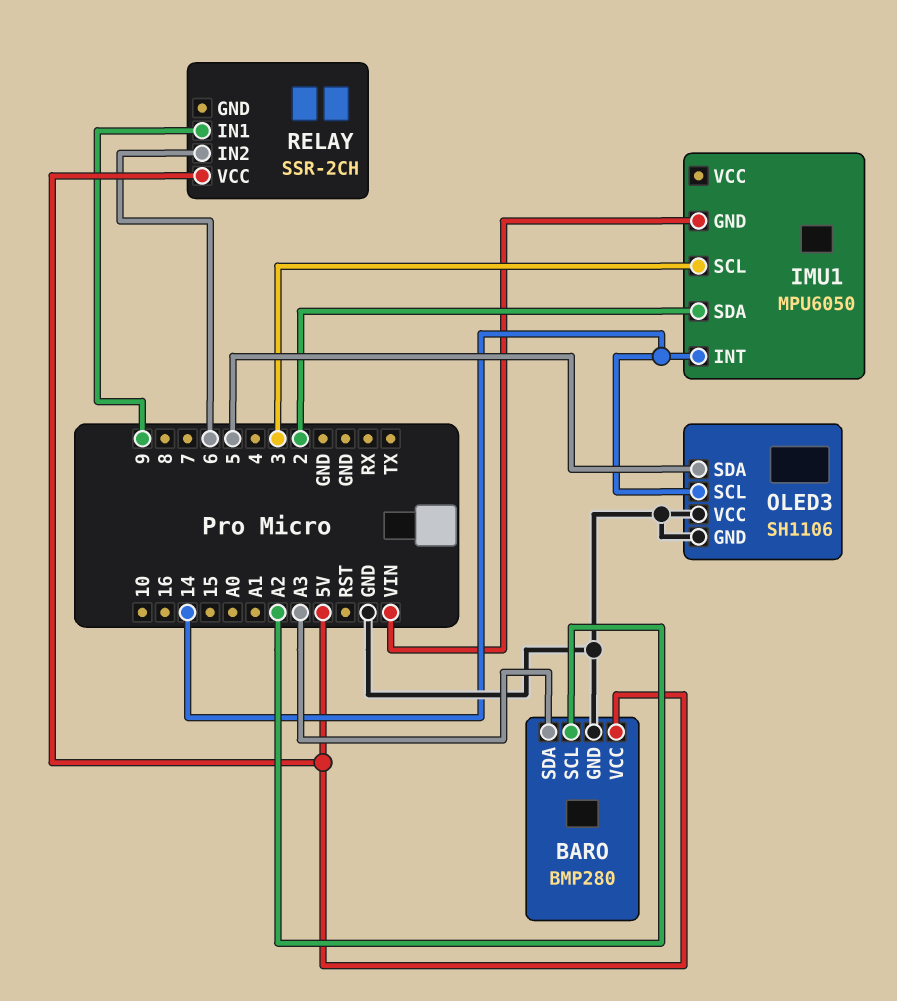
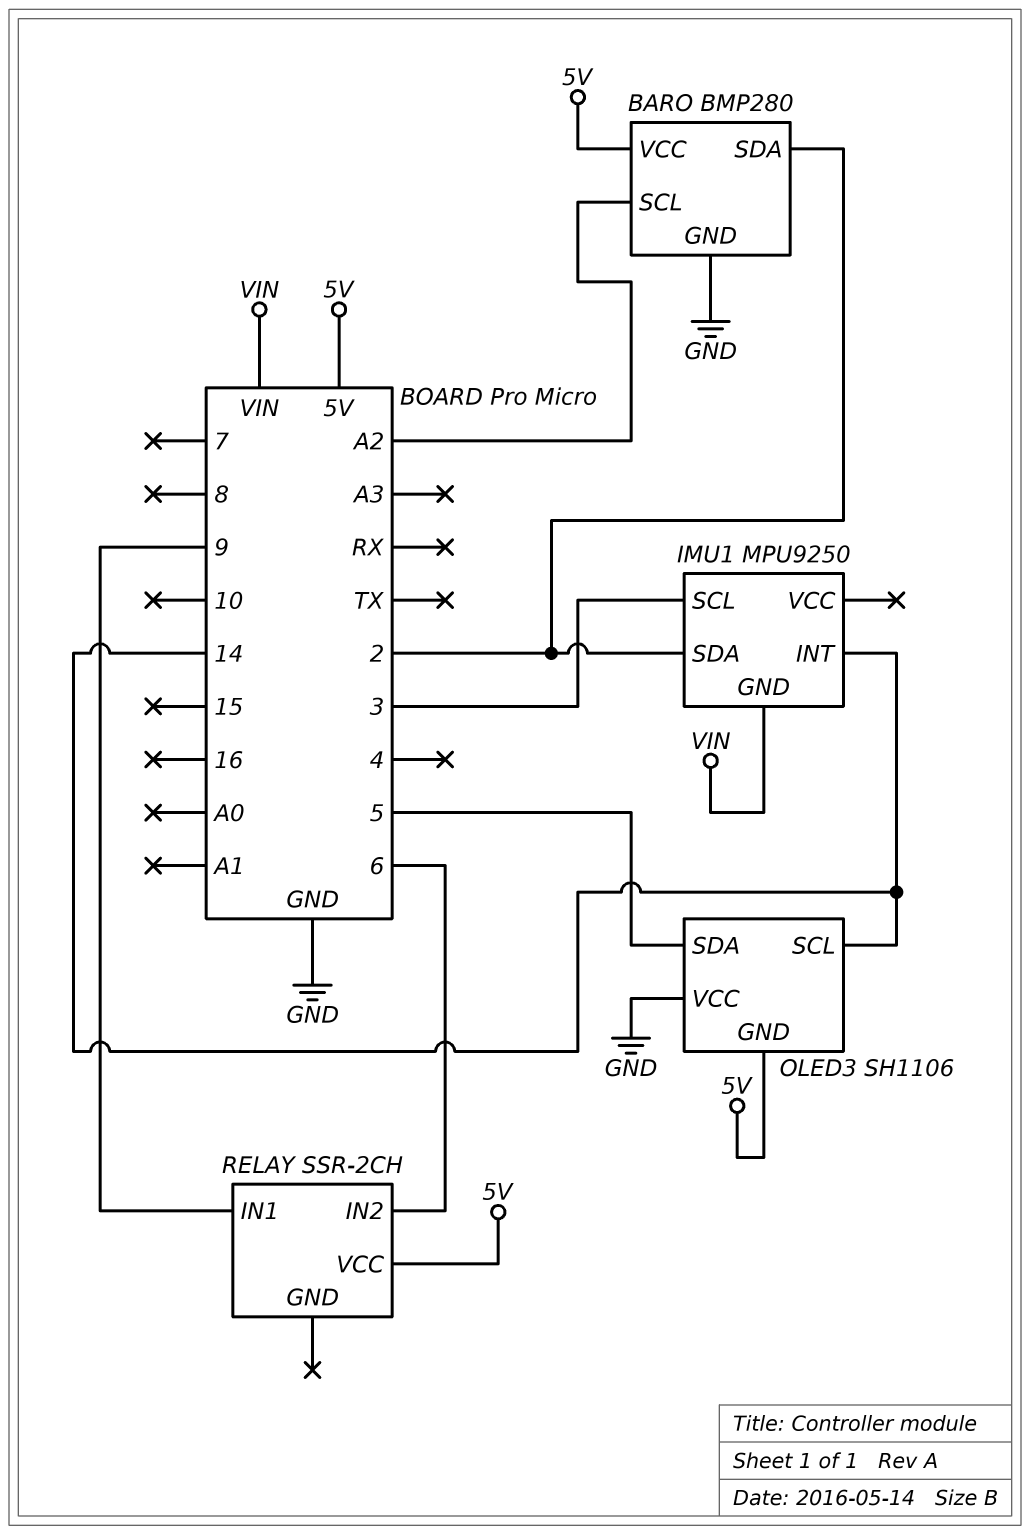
BARO pin SDA: A3 -> 2
IMU1: MPU6050 -> MPU9250
OLED3 pin GND: GND -> 5V

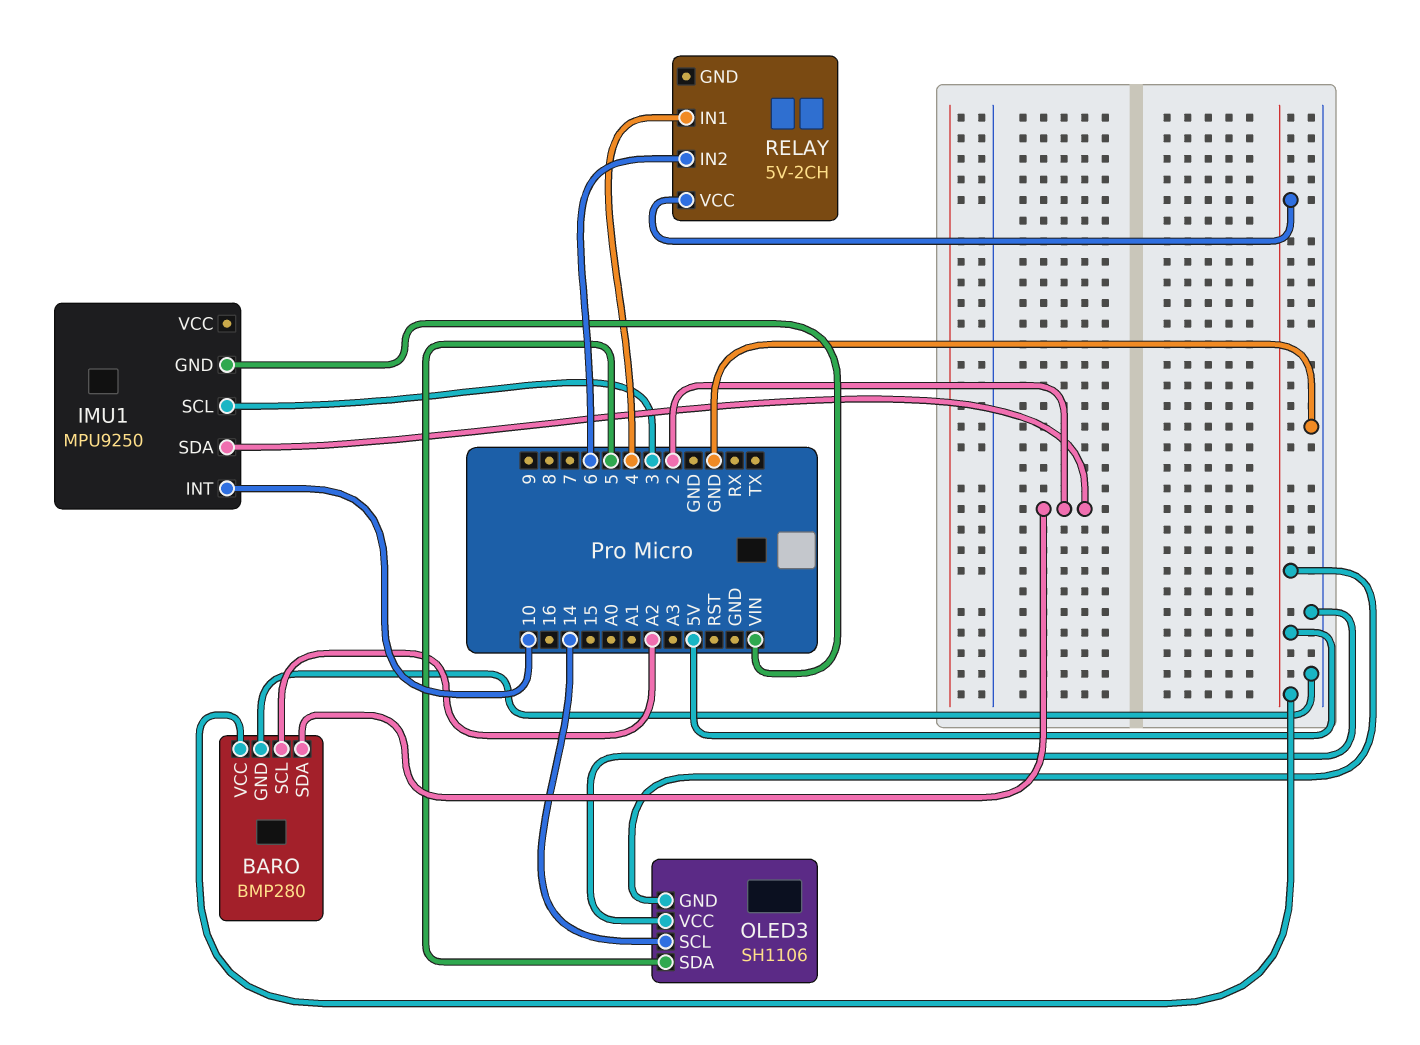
IMU1 pin INT: 14 -> 10
RELAY: SSR-2CH -> 5V-2CH
RELAY pin IN1: 9 -> 4

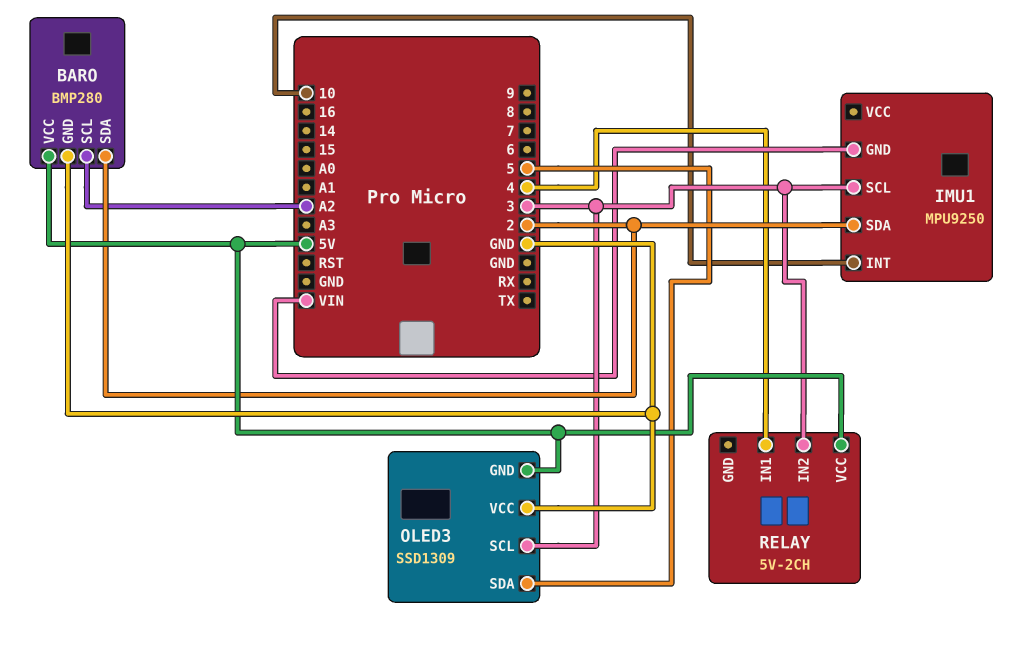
OLED3: SH1106 -> SSD1309
OLED3 pin SCL: 14 -> 3
RELAY pin IN2: 6 -> 3

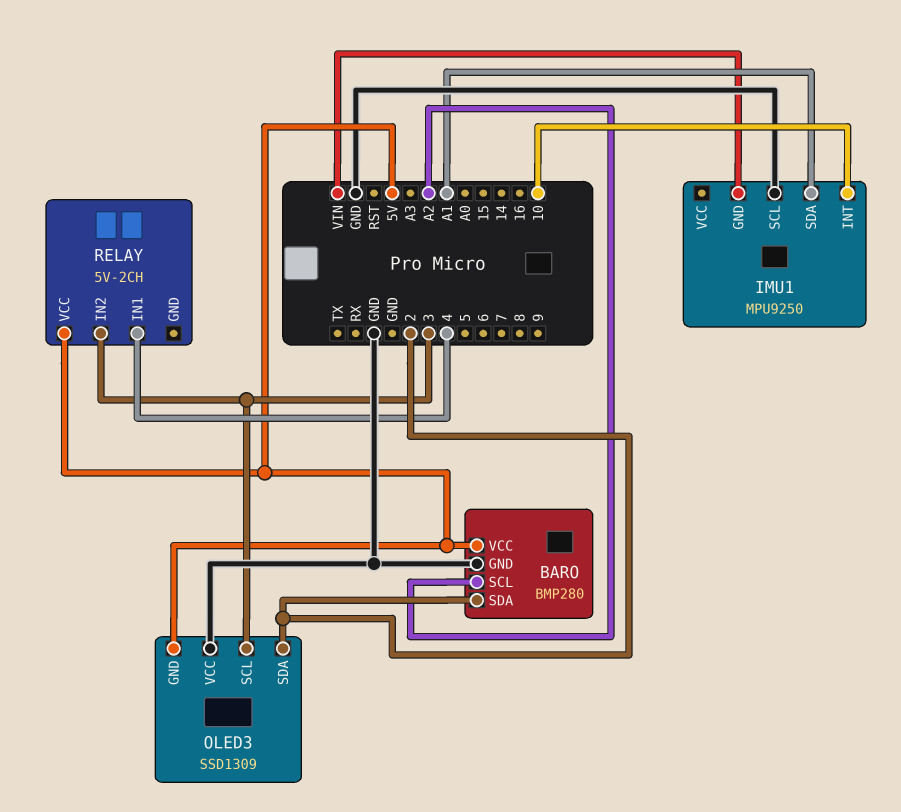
IMU1 pin SCL: 3 -> GND
IMU1 pin SDA: 2 -> A1
OLED3 pin SDA: 5 -> 2

